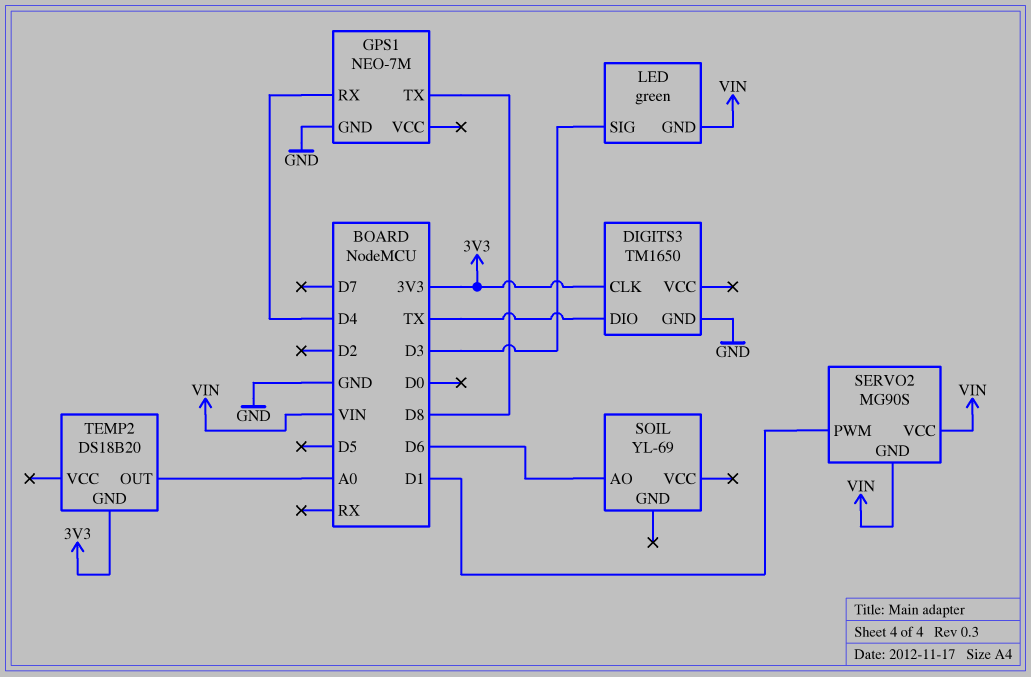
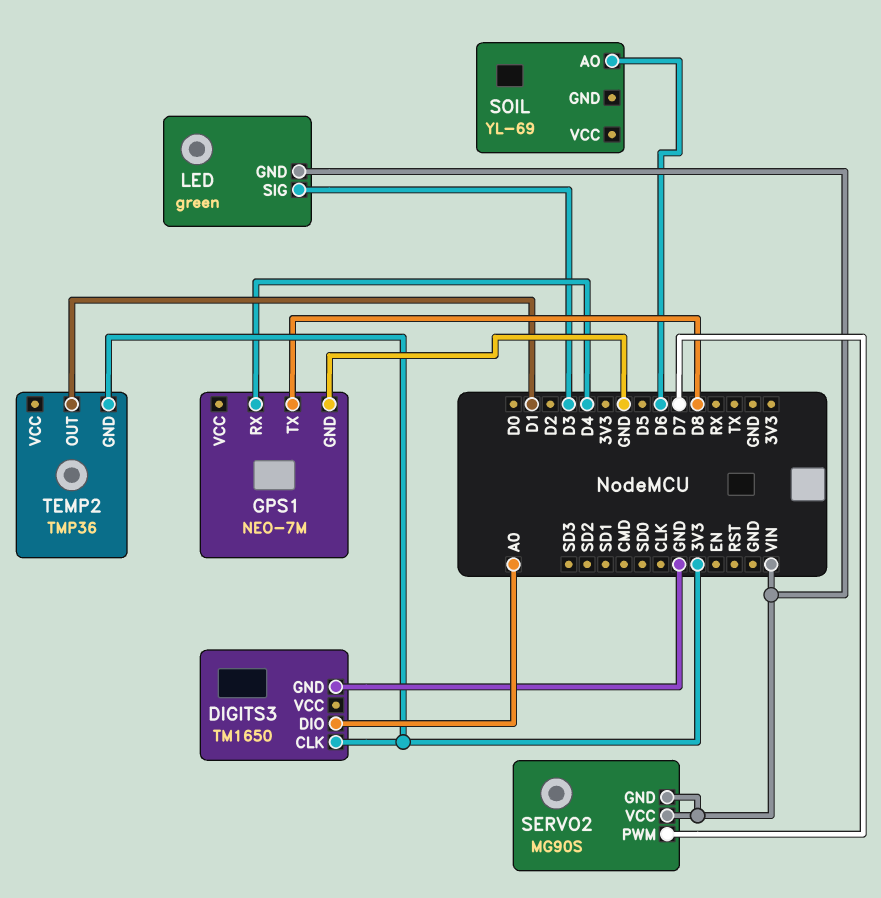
DIGITS3 pin DIO: TX -> A0
SERVO2 pin PWM: D1 -> D7
TEMP2: DS18B20 -> TMP36
TEMP2 pin OUT: A0 -> D1

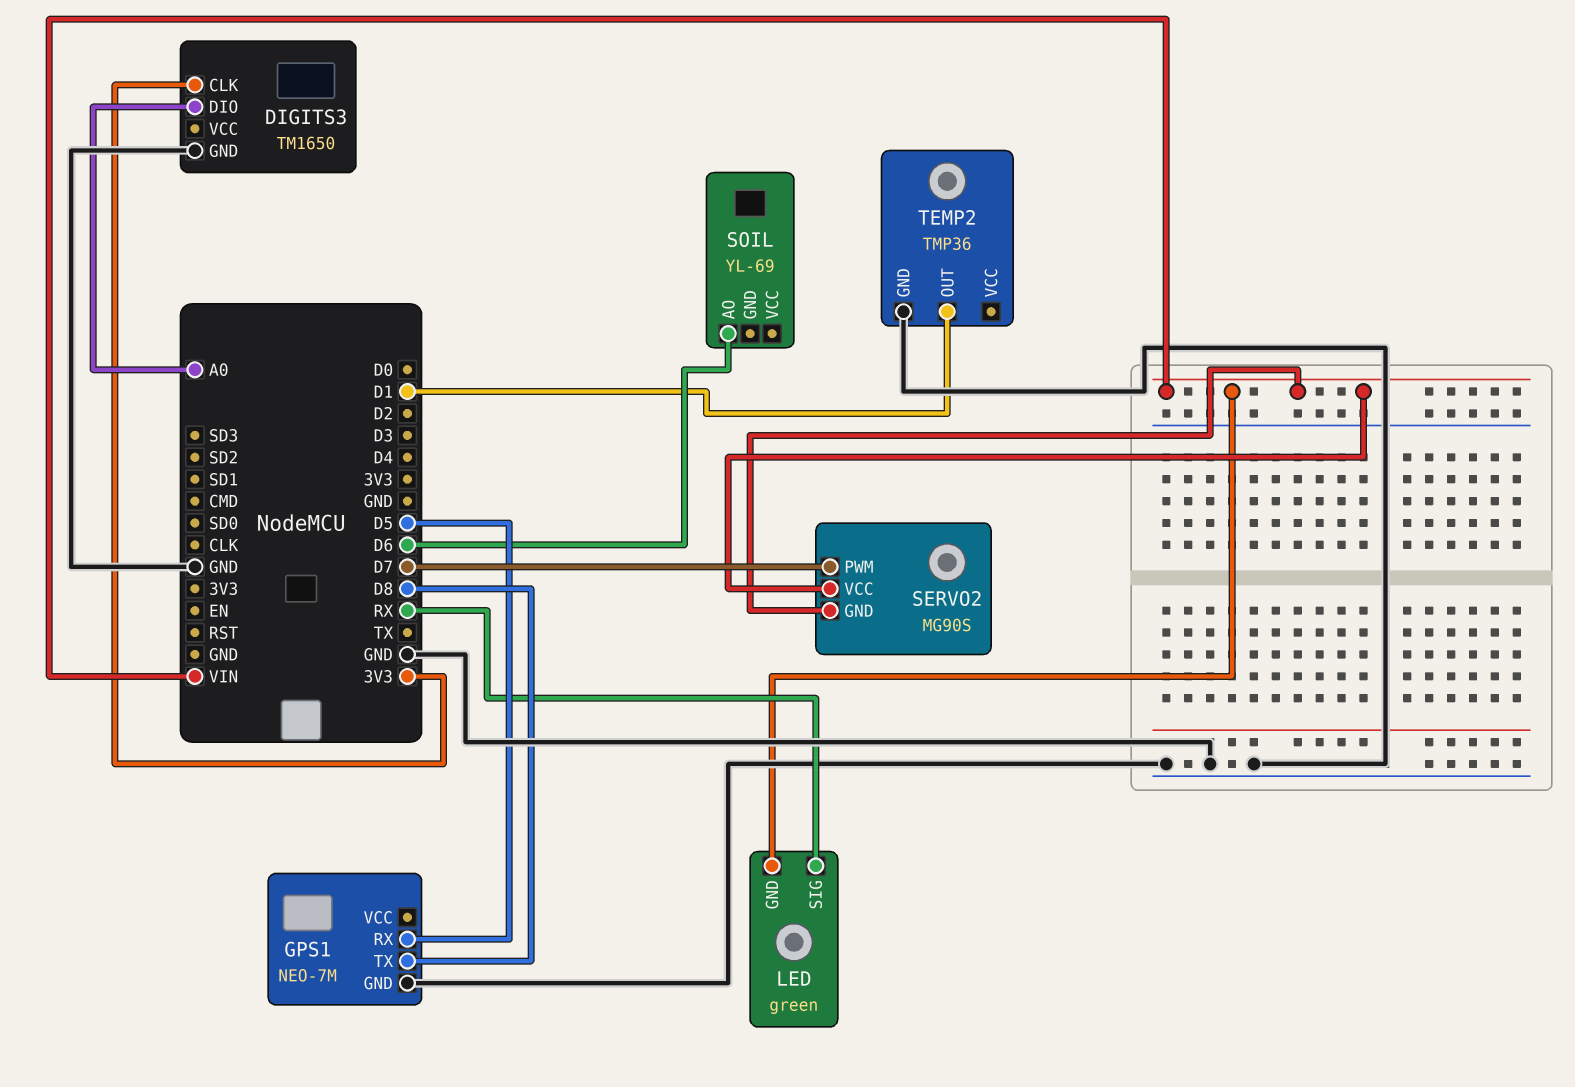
GPS1 pin RX: D4 -> D5
LED pin SIG: D3 -> RX
TEMP2 pin GND: 3V3 -> GND

